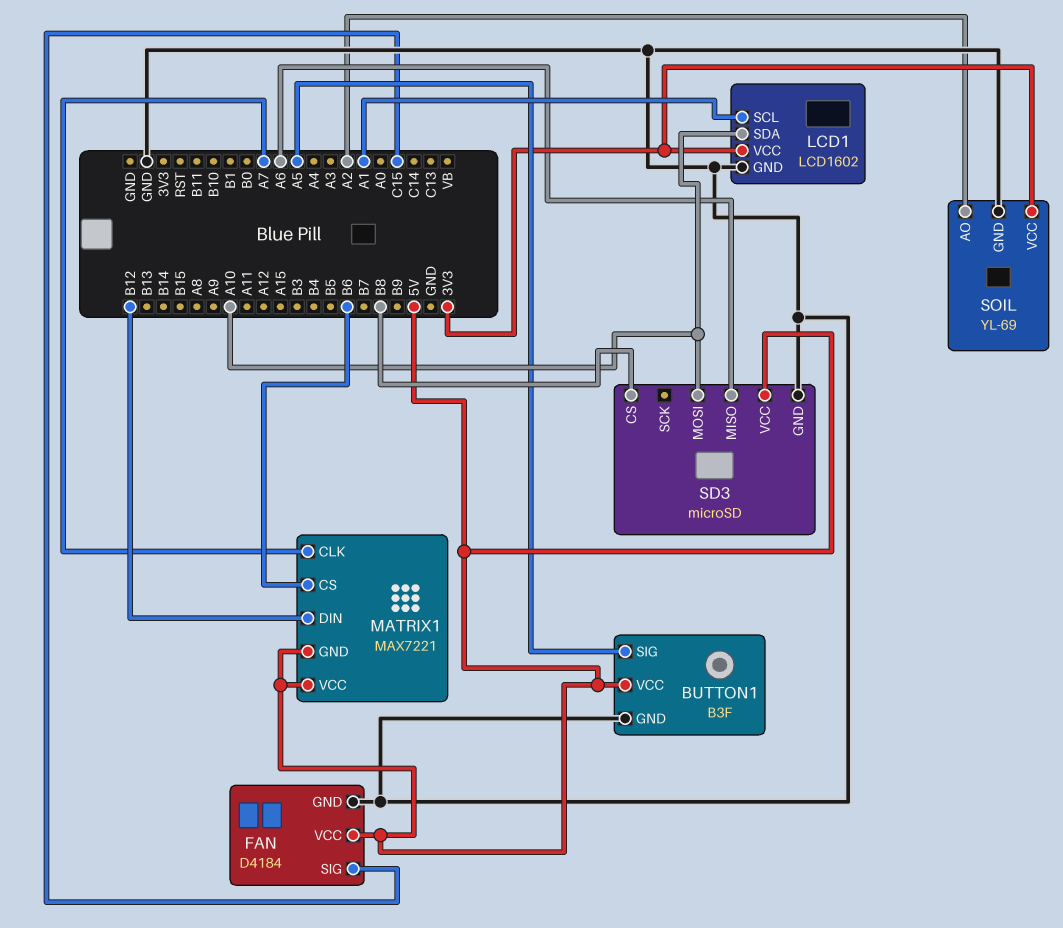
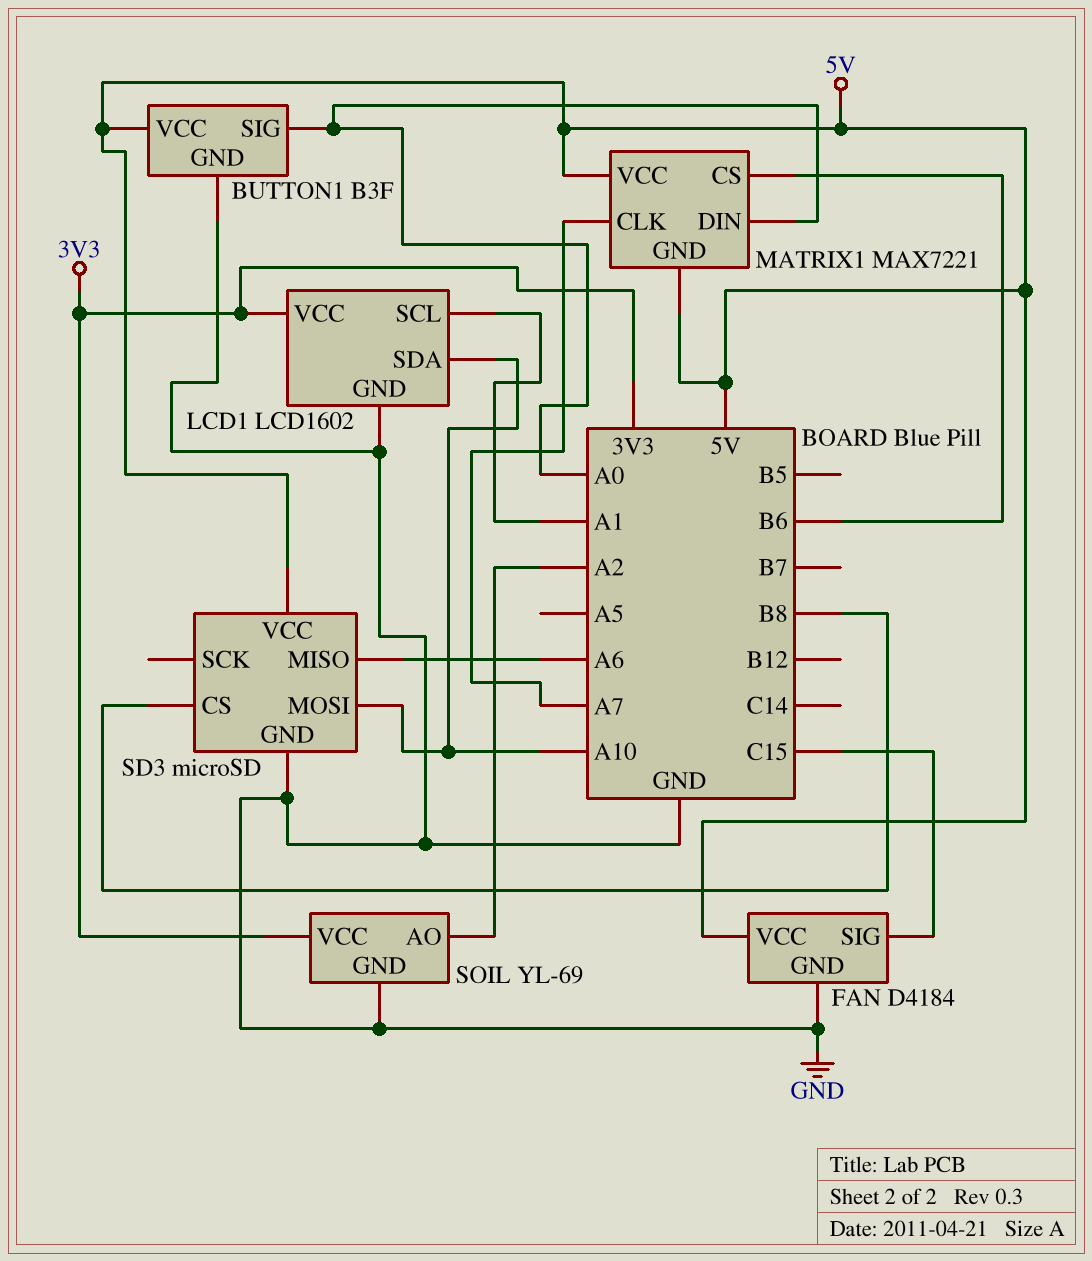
BUTTON1 pin SIG: A5 -> A0
MATRIX1 pin DIN: B12 -> A0

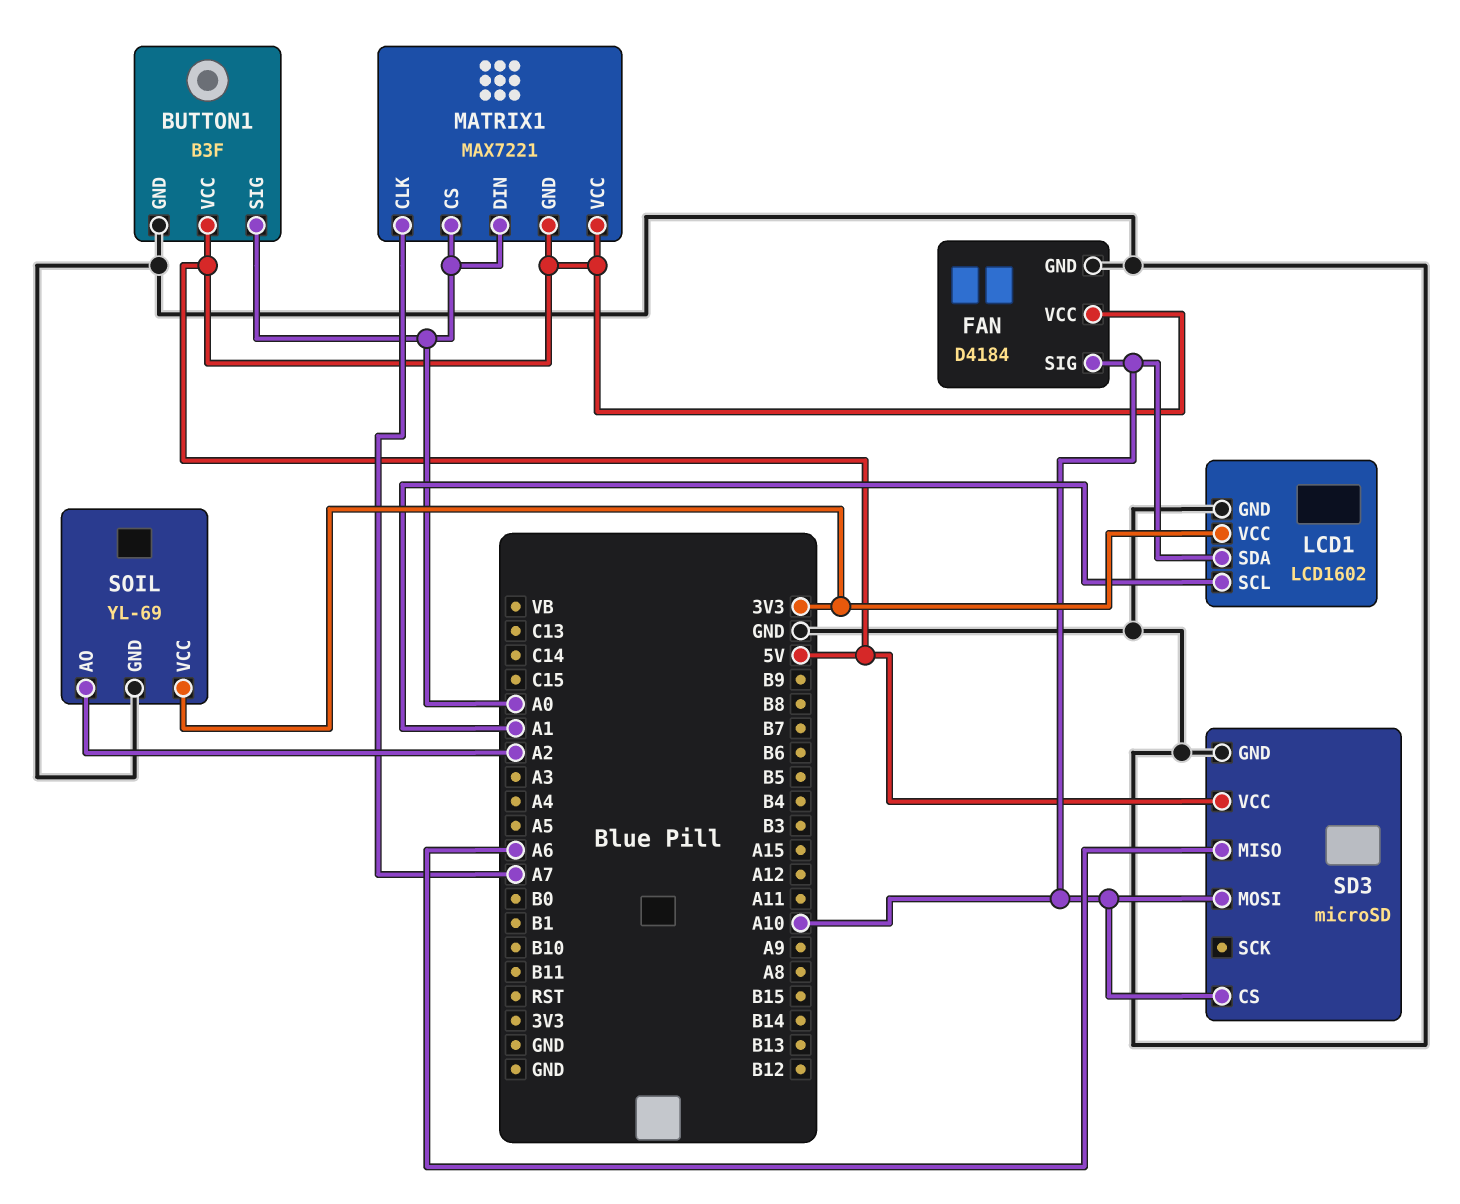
FAN pin SIG: C15 -> A10
MATRIX1 pin CS: B6 -> A0
SD3 pin CS: B8 -> A10

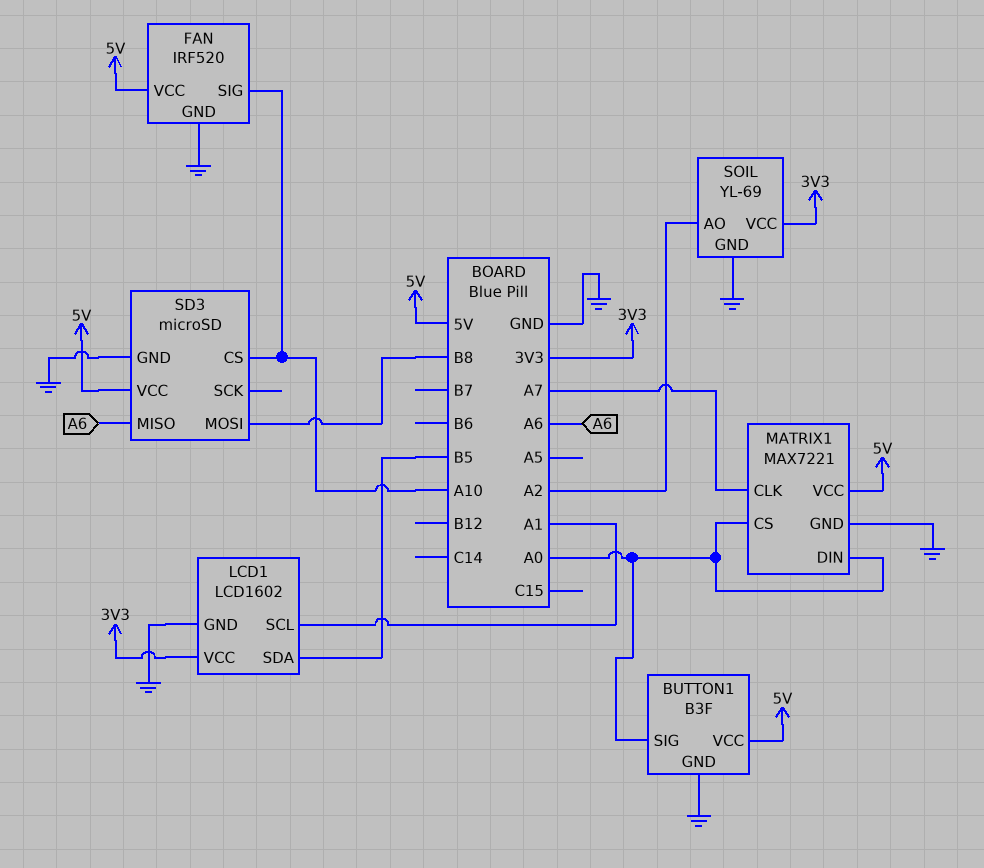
FAN: D4184 -> IRF520
LCD1 pin SDA: A10 -> B5
MATRIX1 pin GND: 5V -> GND
SD3 pin MOSI: A10 -> B8

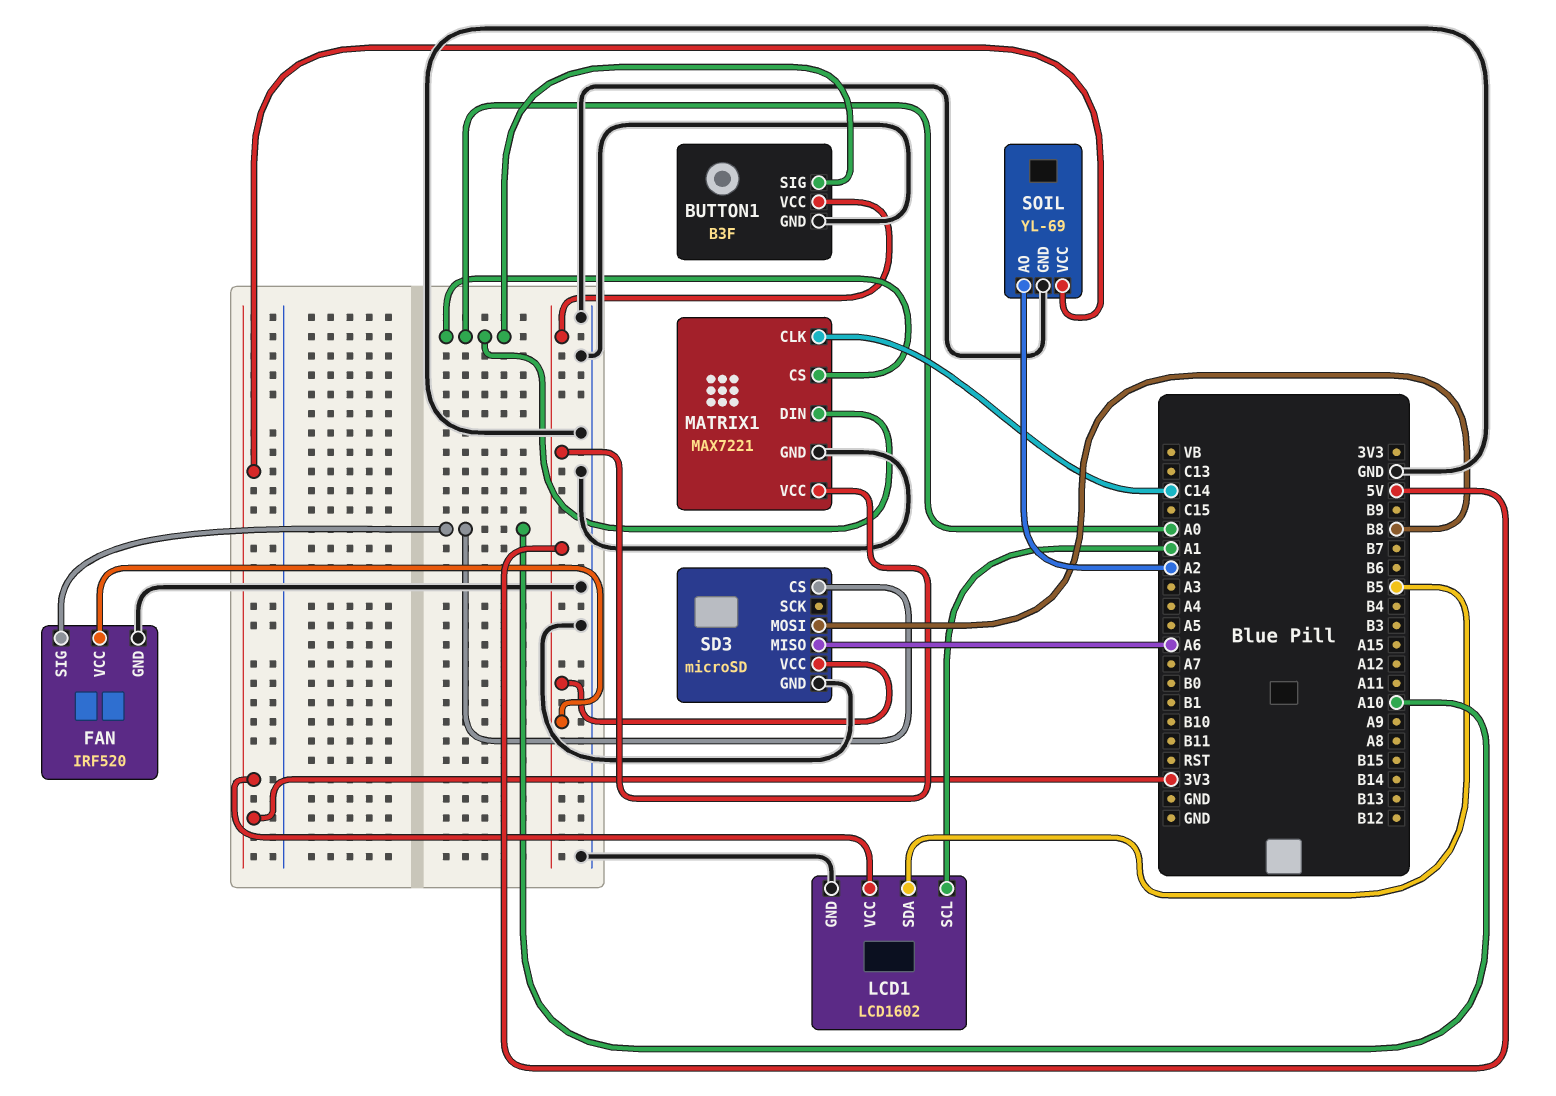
MATRIX1 pin CLK: A7 -> C14

